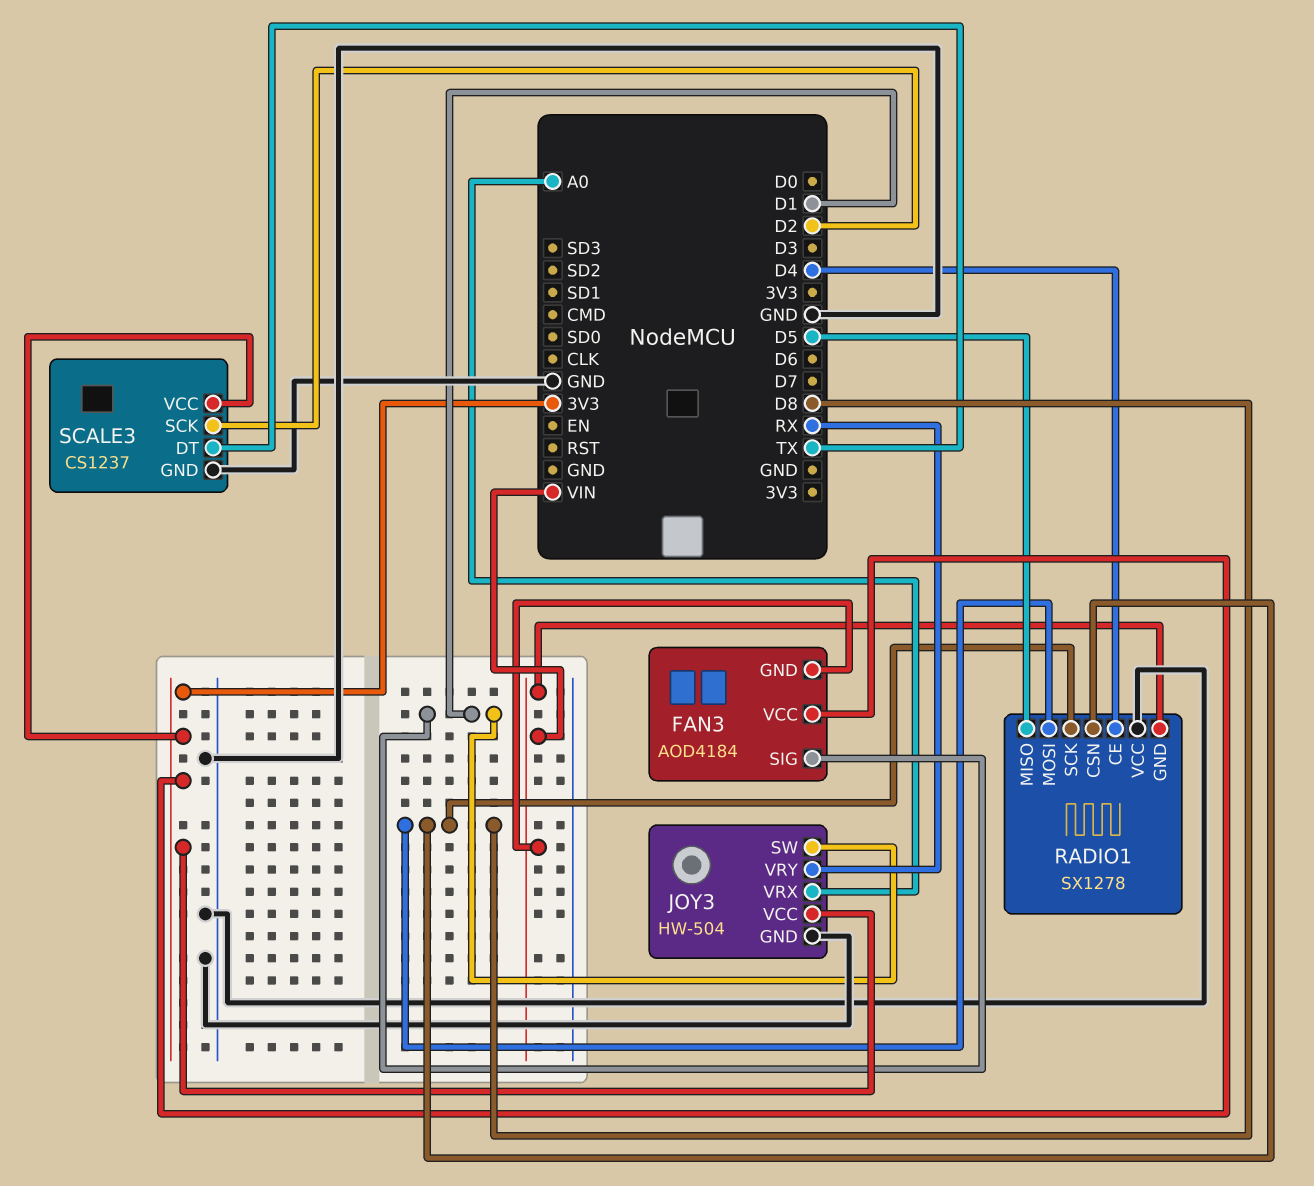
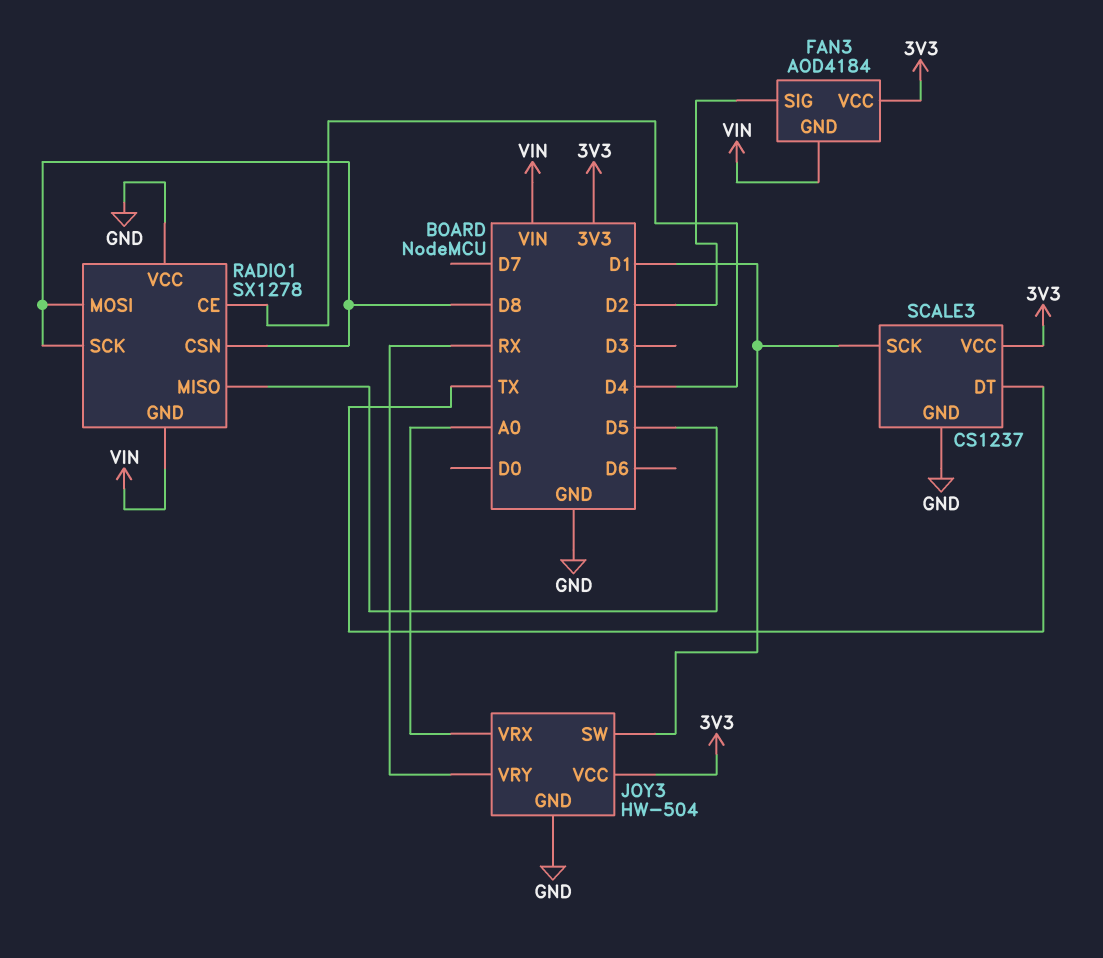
FAN3 pin SIG: D1 -> D2
SCALE3 pin SCK: D2 -> D1

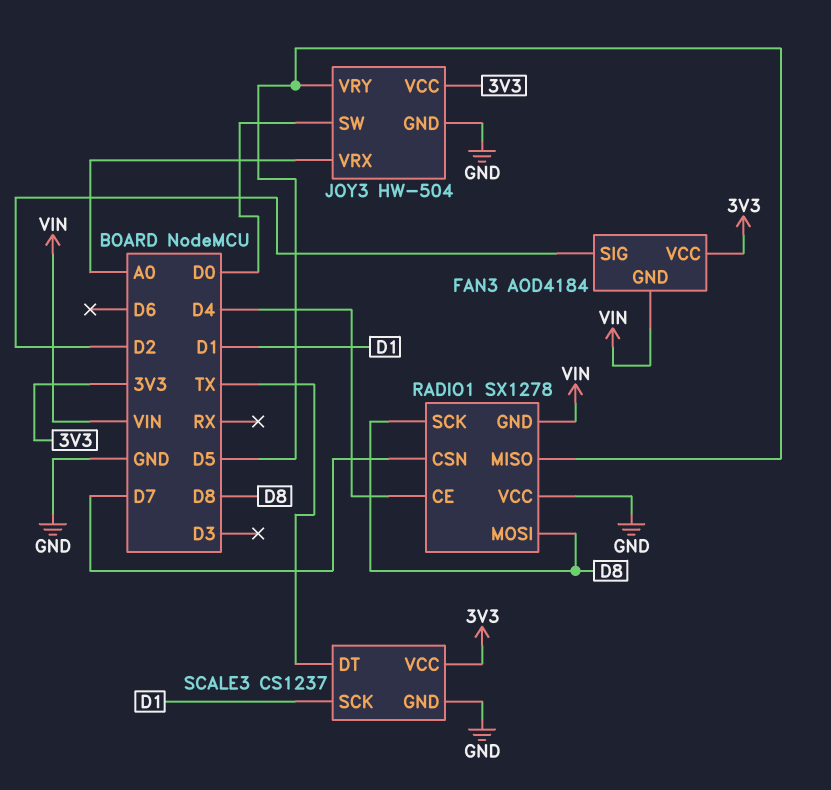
JOY3 pin SW: D1 -> D0
JOY3 pin VRY: RX -> D5
RADIO1 pin CSN: D8 -> D7

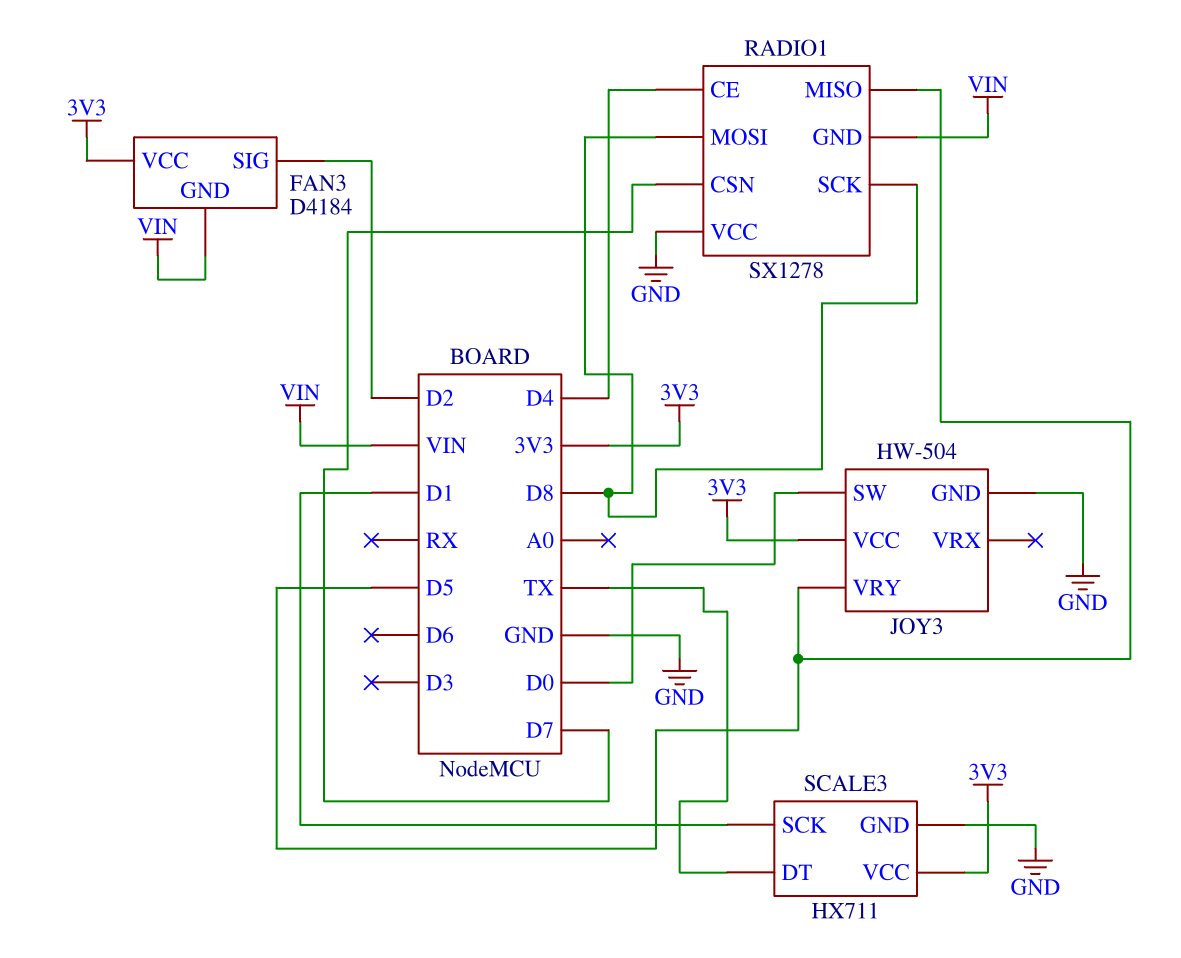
FAN3: AOD4184 -> D4184
JOY3 pin VRX: A0 -> none
SCALE3: CS1237 -> HX711

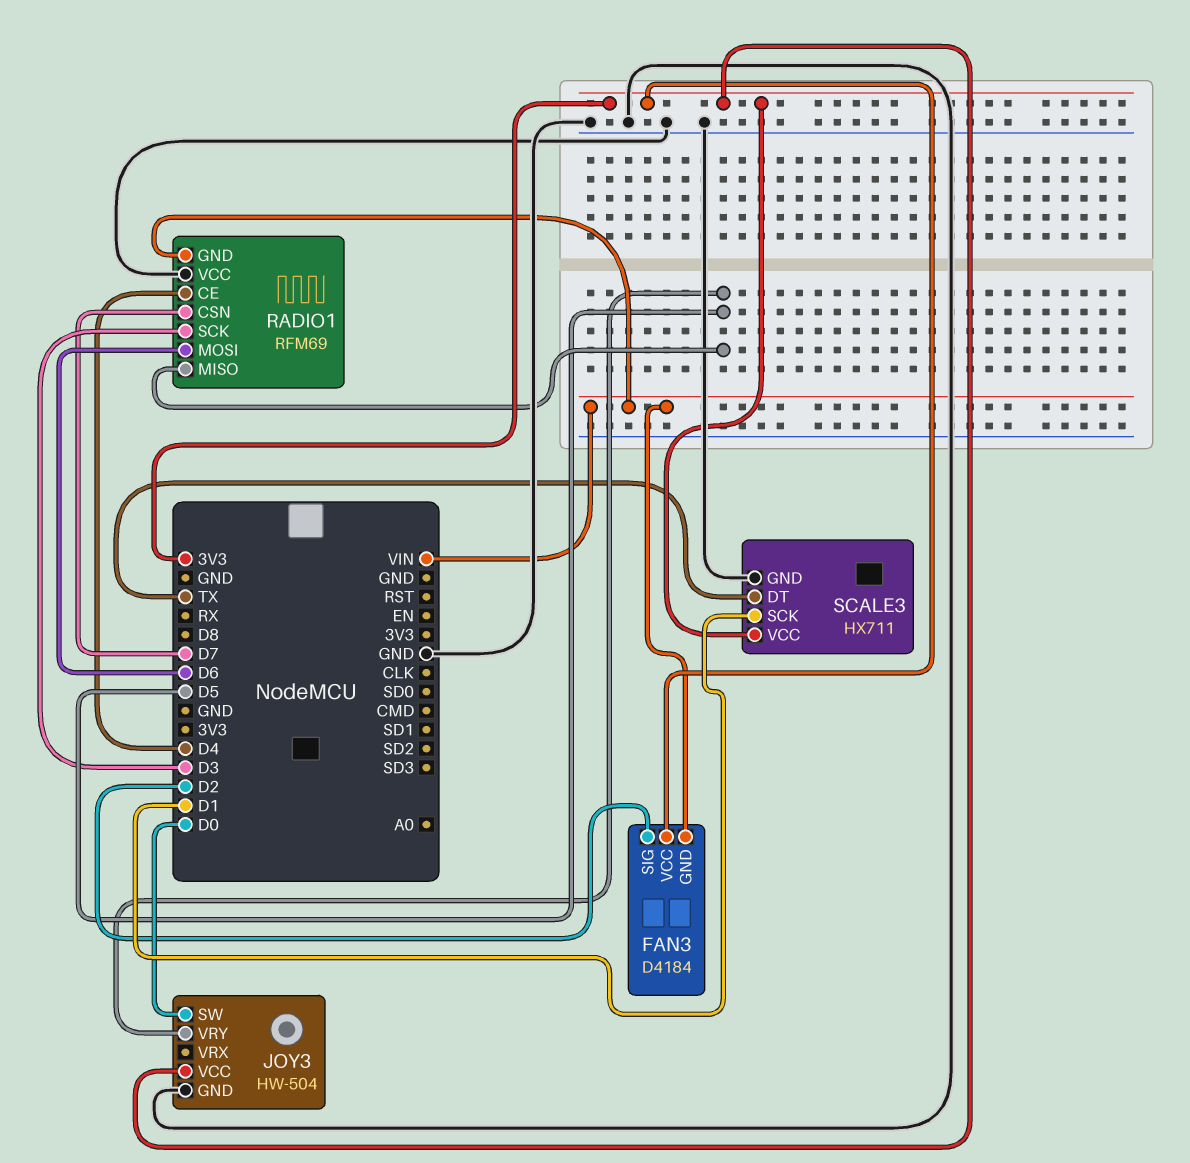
RADIO1: SX1278 -> RFM69
RADIO1 pin MOSI: D8 -> D6
RADIO1 pin SCK: D8 -> D3

